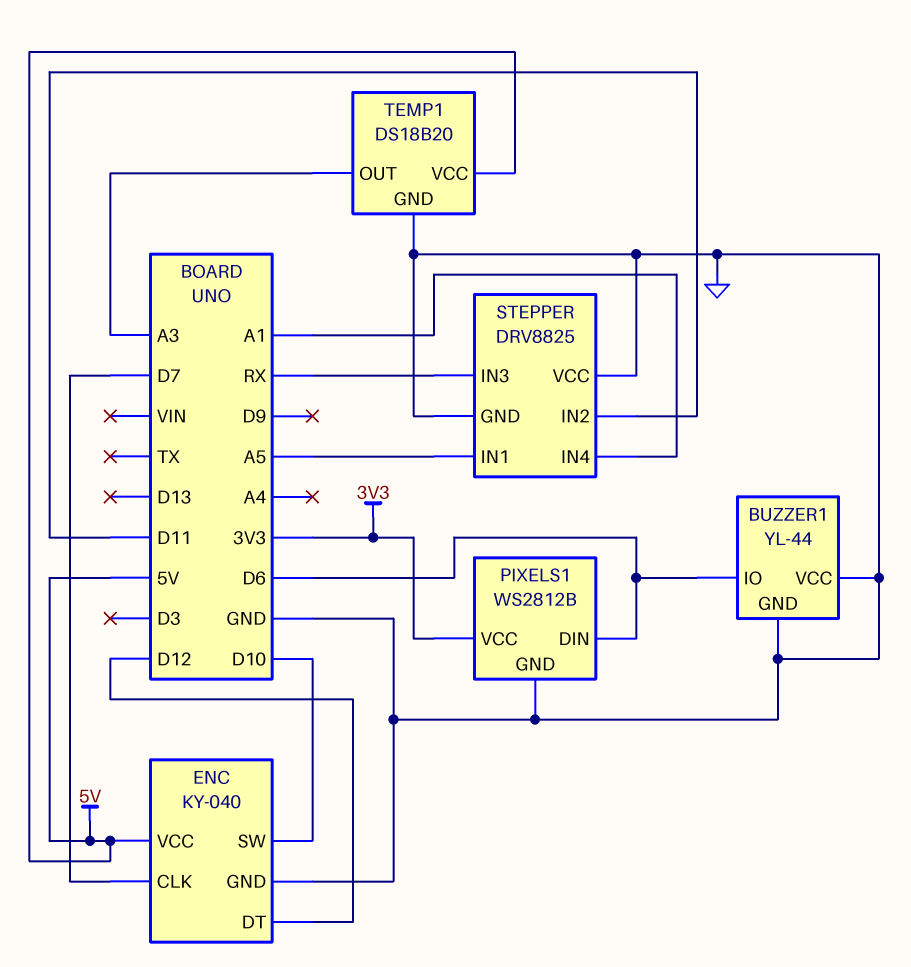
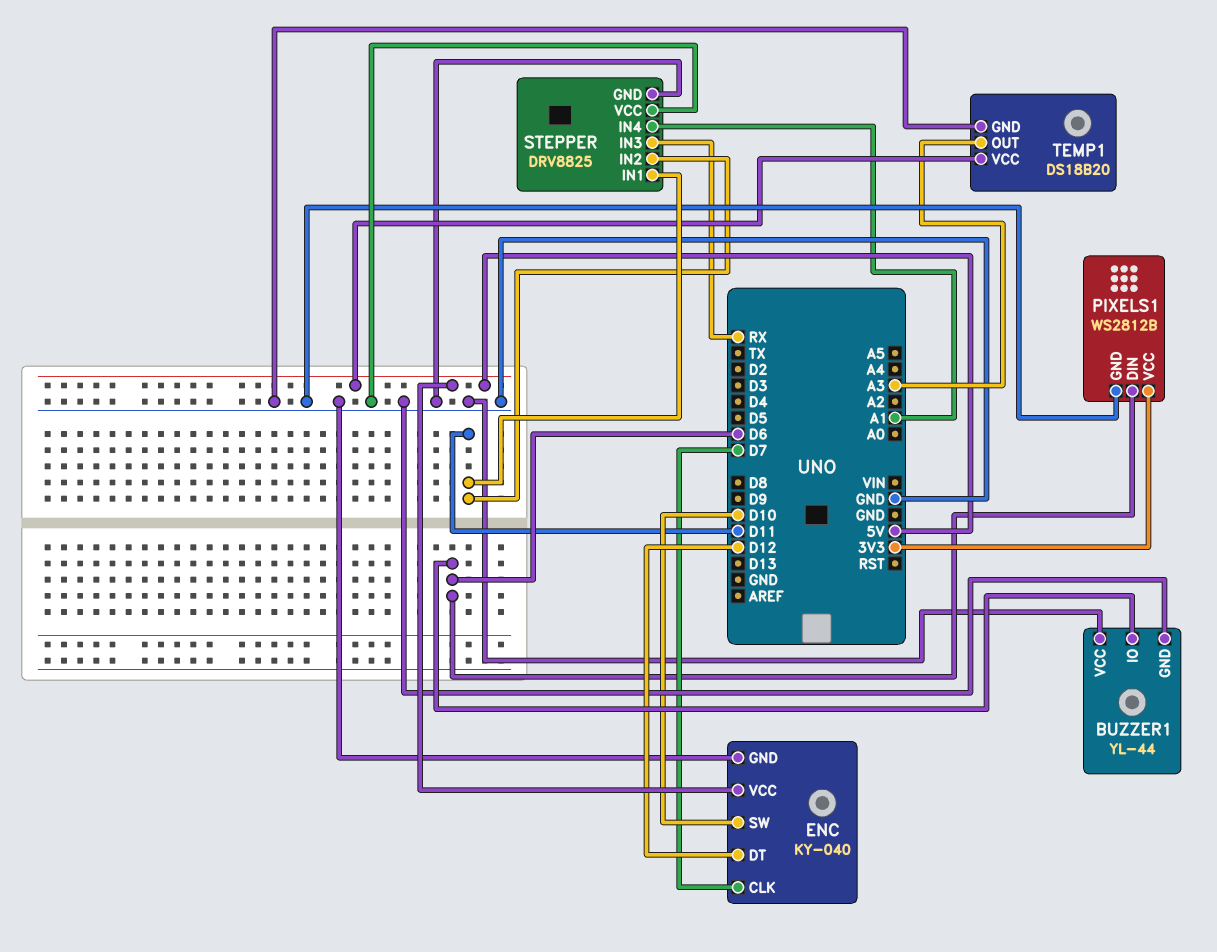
STEPPER pin IN1: A5 -> D11

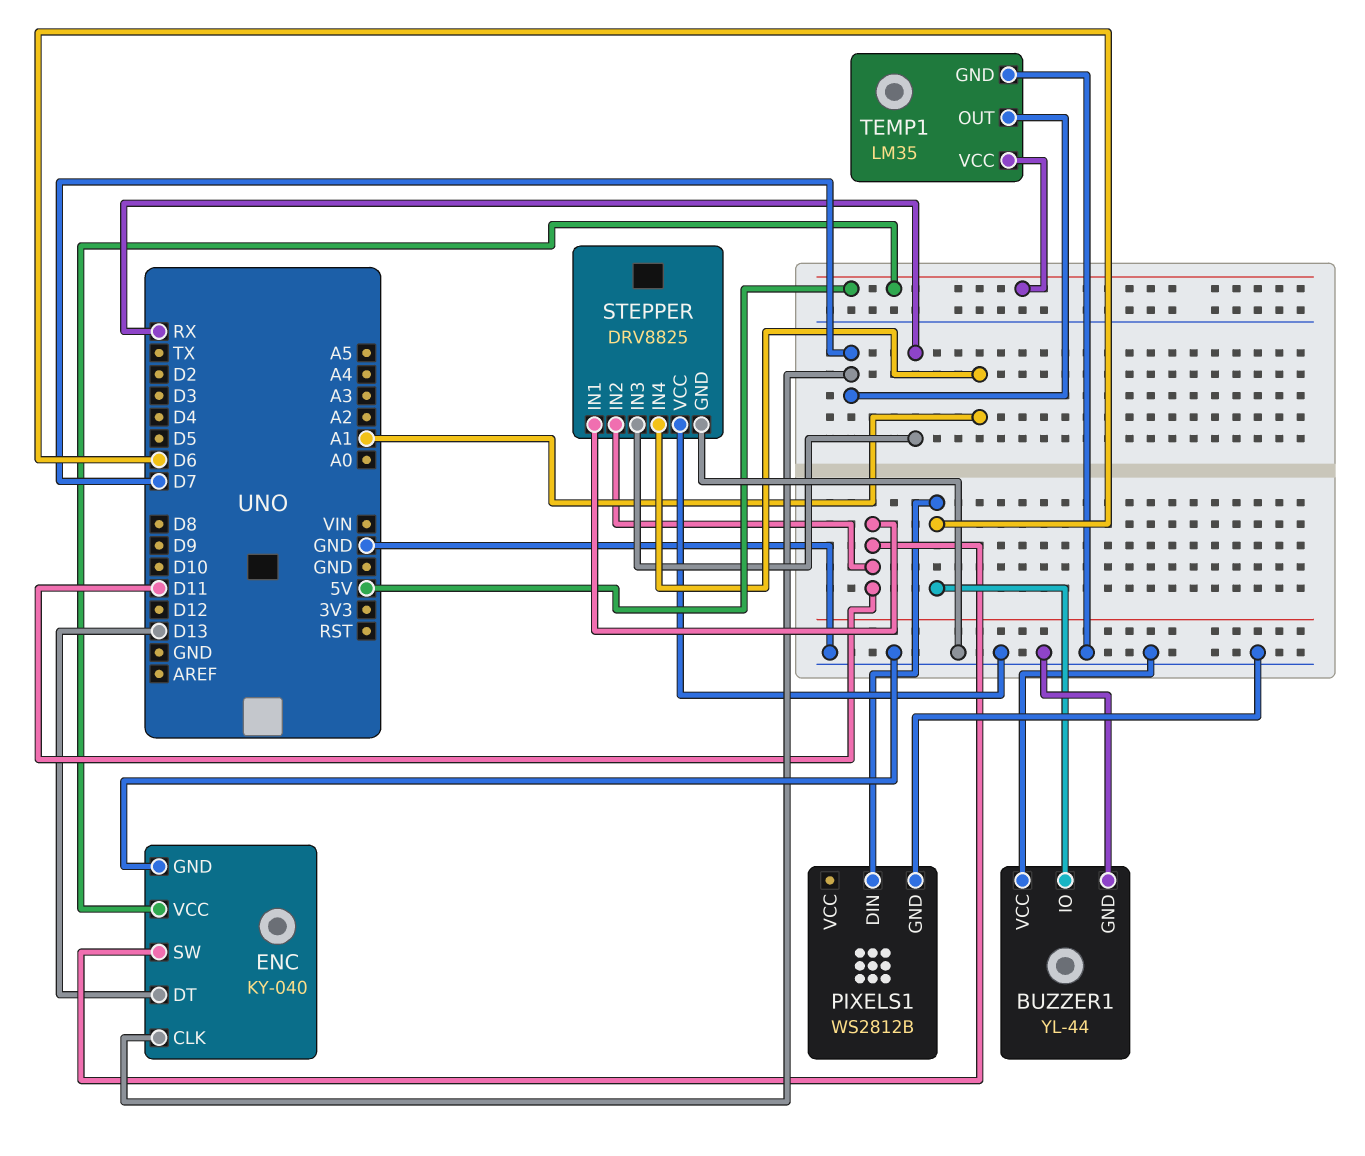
ENC pin DT: D12 -> D13
ENC pin SW: D10 -> D11
PIXELS1 pin VCC: 3V3 -> none
TEMP1: DS18B20 -> LM35
TEMP1 pin OUT: A3 -> D7

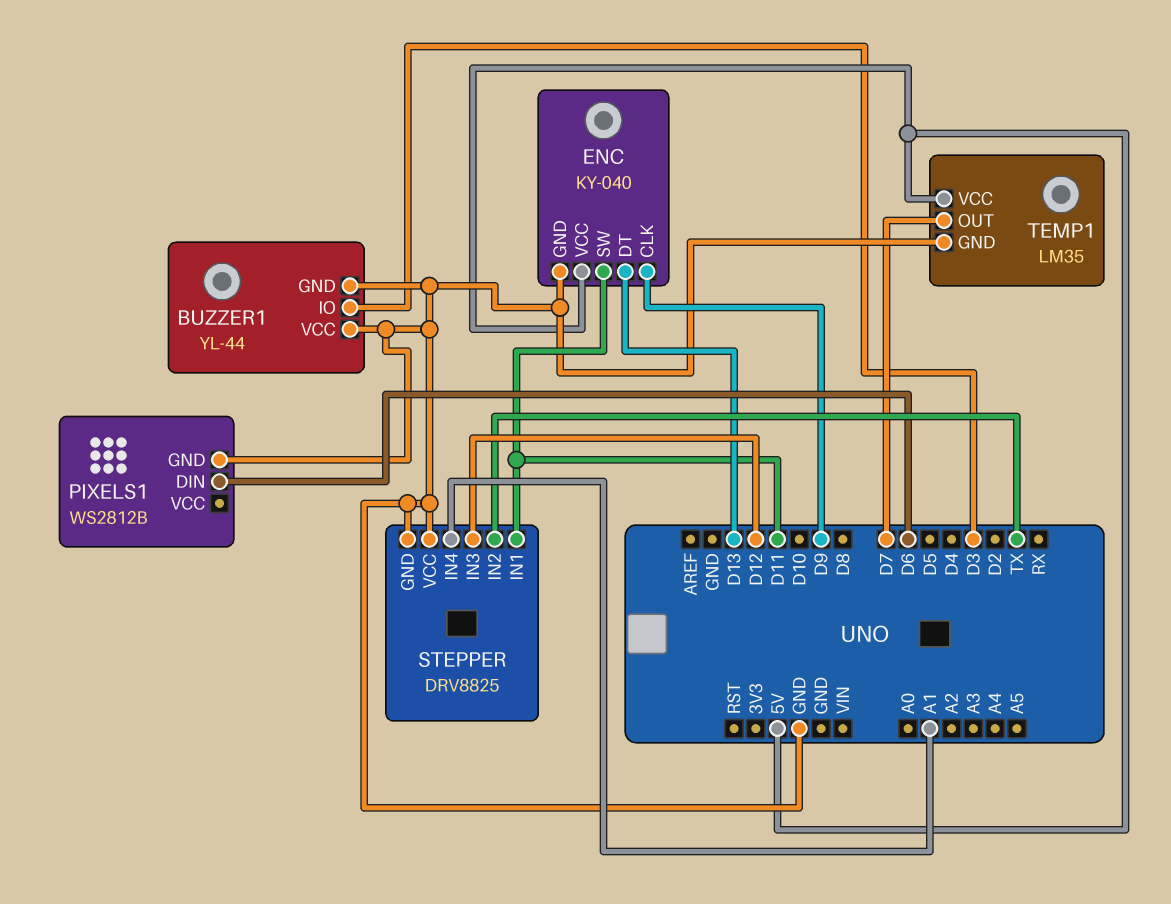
BUZZER1 pin IO: D6 -> D3
ENC pin CLK: D7 -> D9
STEPPER pin IN2: D11 -> TX
STEPPER pin IN3: RX -> D12

